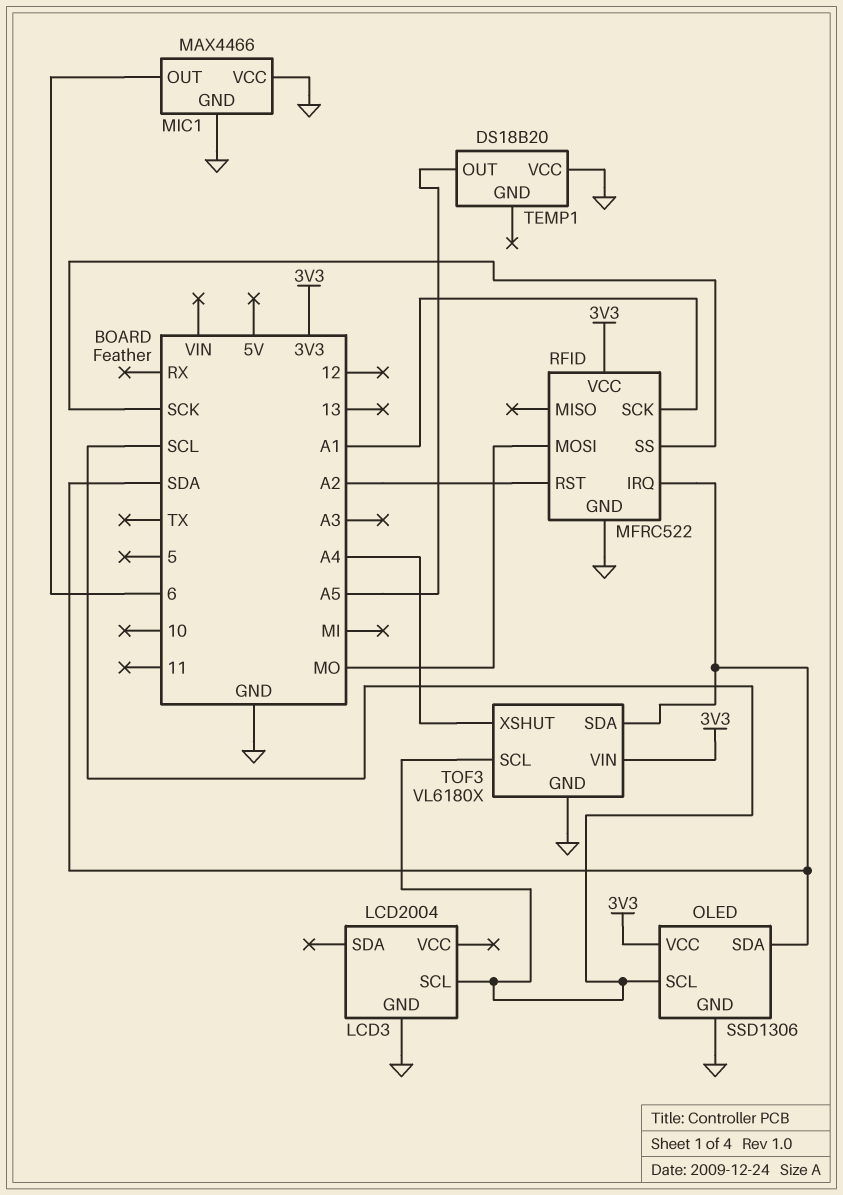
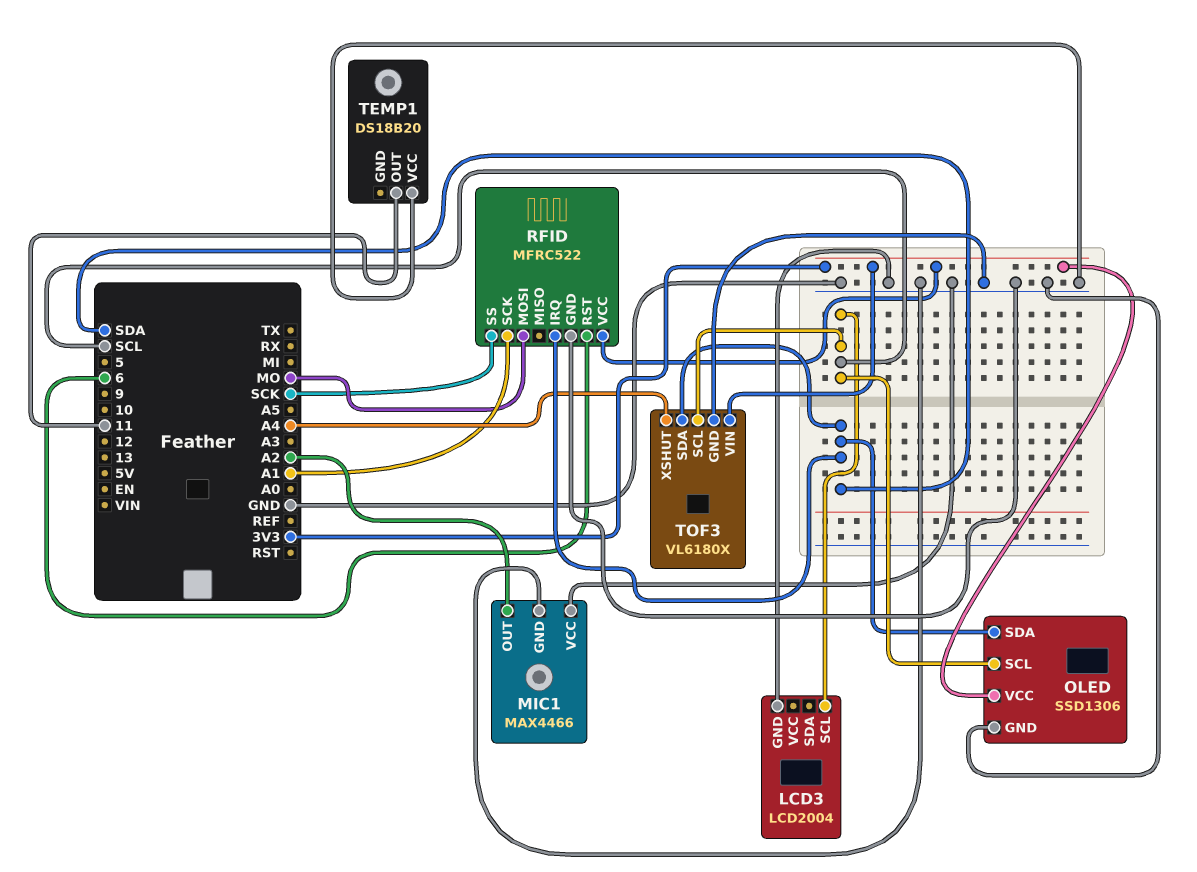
MIC1 pin OUT: 6 -> A2
RFID pin RST: A2 -> 6
TEMP1 pin OUT: A5 -> 11

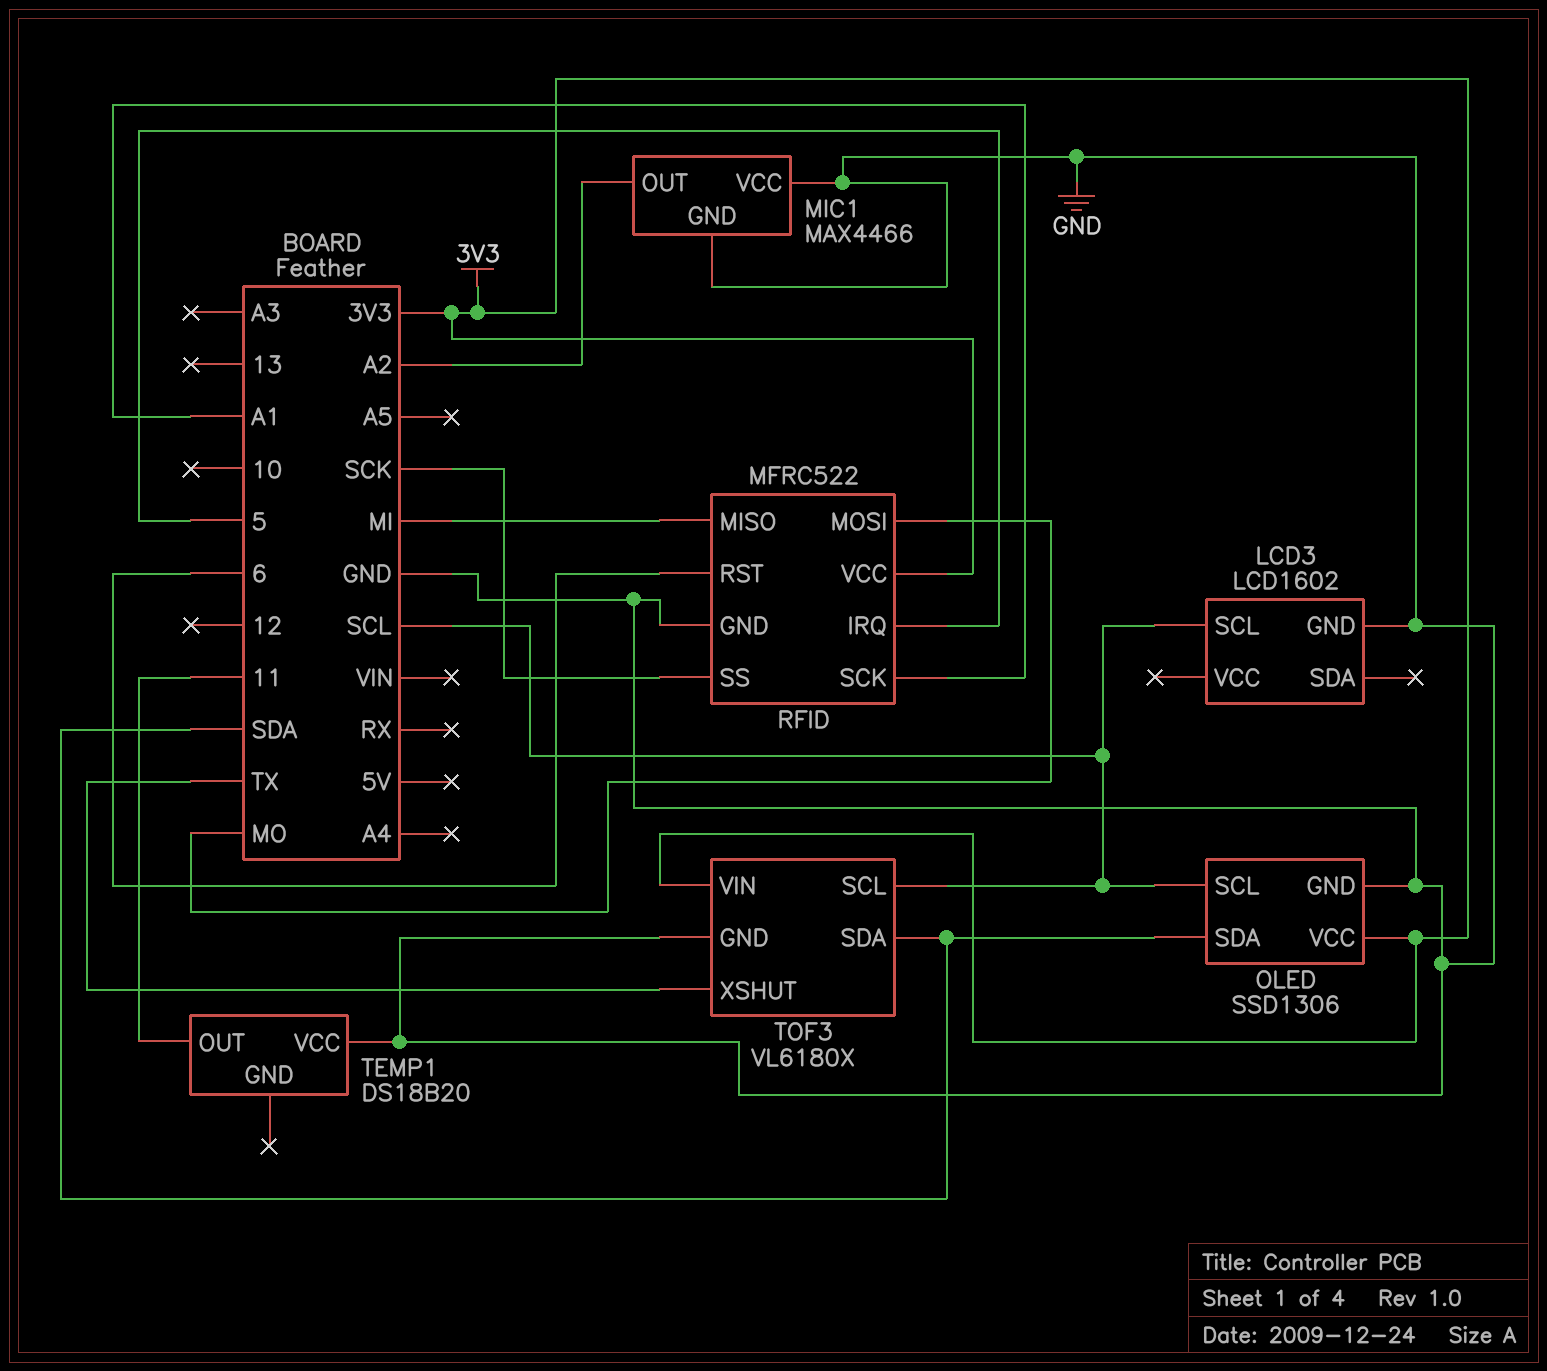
LCD3: LCD2004 -> LCD1602
RFID pin IRQ: SDA -> 5
RFID pin MISO: none -> MI
TOF3 pin XSHUT: A4 -> TX

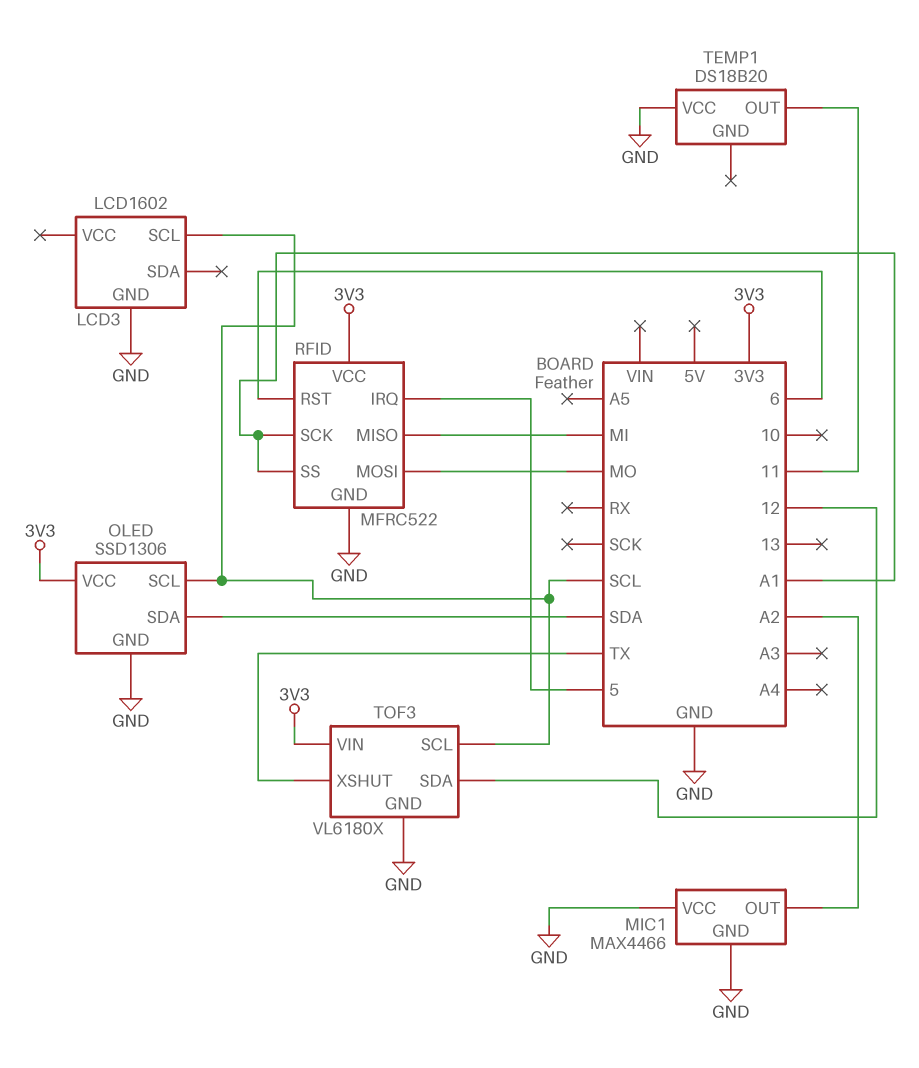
RFID pin SS: SCK -> A1
TOF3 pin SDA: SDA -> 12

